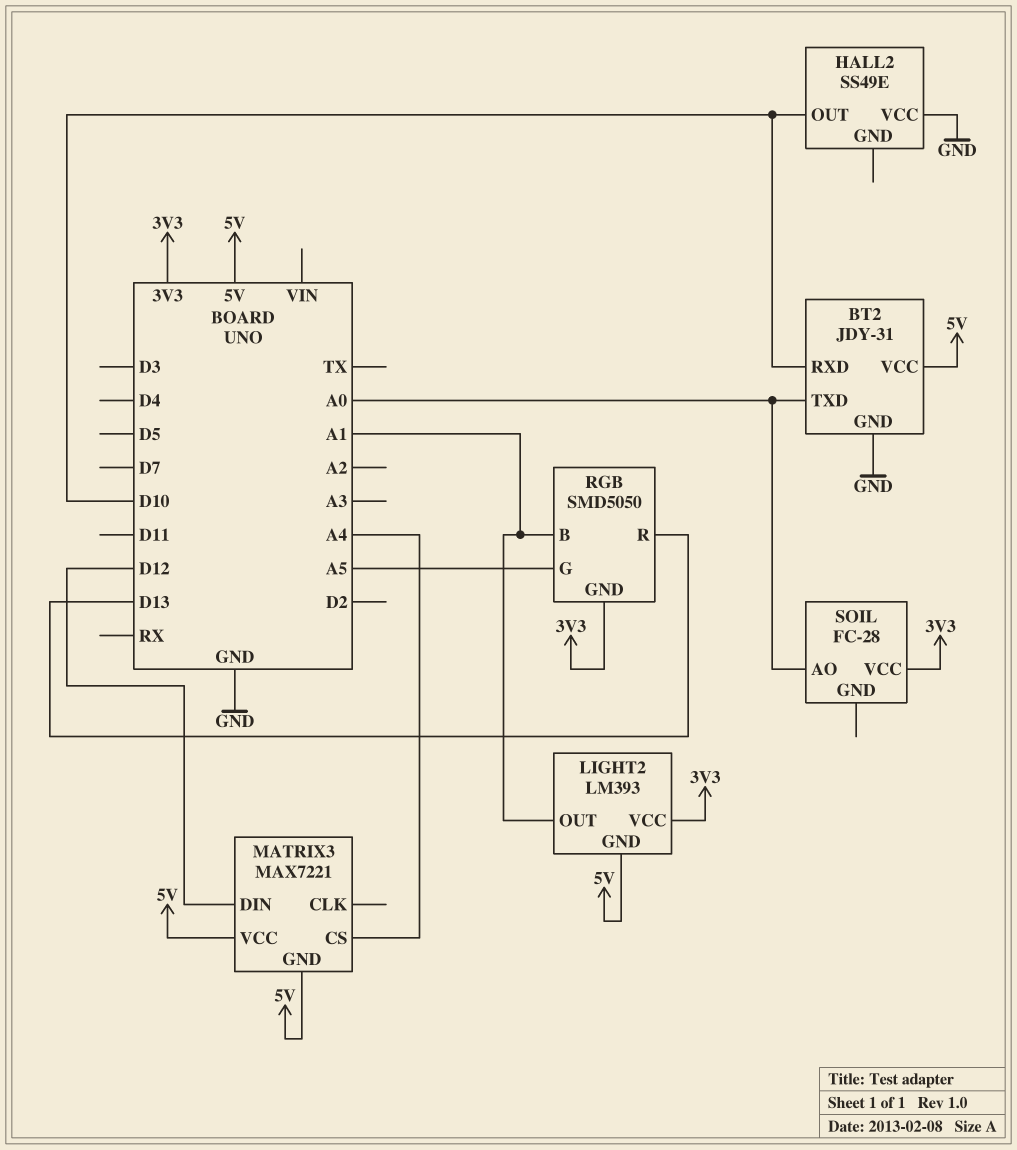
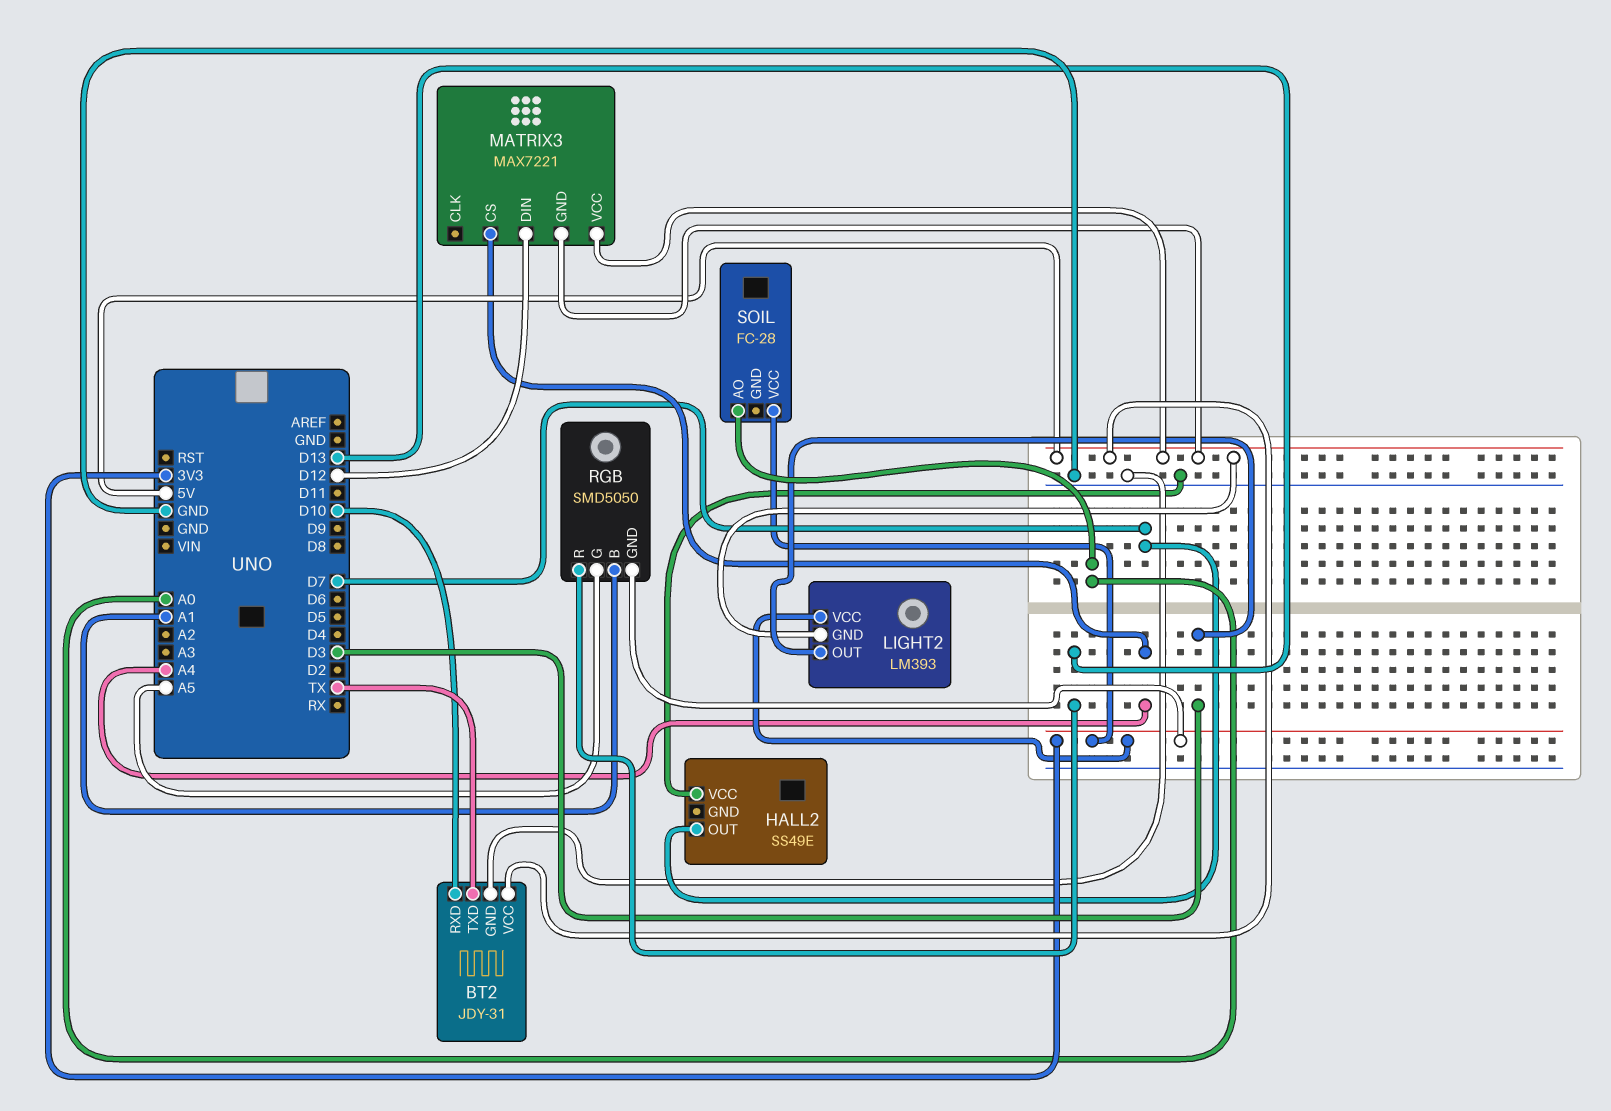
BT2 pin TXD: A0 -> TX
HALL2 pin OUT: D10 -> D7
LIGHT2 pin OUT: A1 -> D3

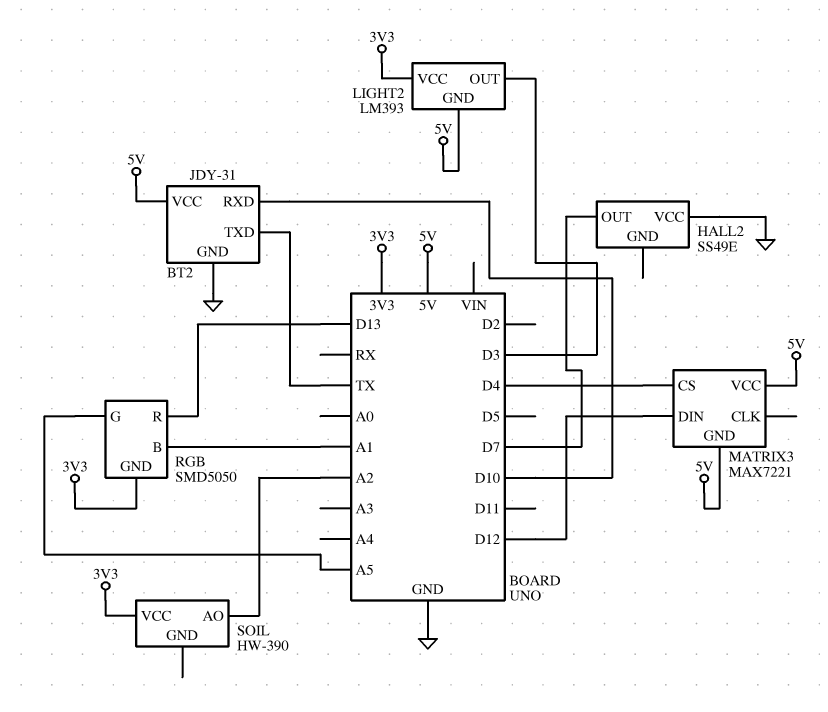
MATRIX3 pin CS: A4 -> D4
SOIL: FC-28 -> HW-390
SOIL pin AO: A0 -> A2

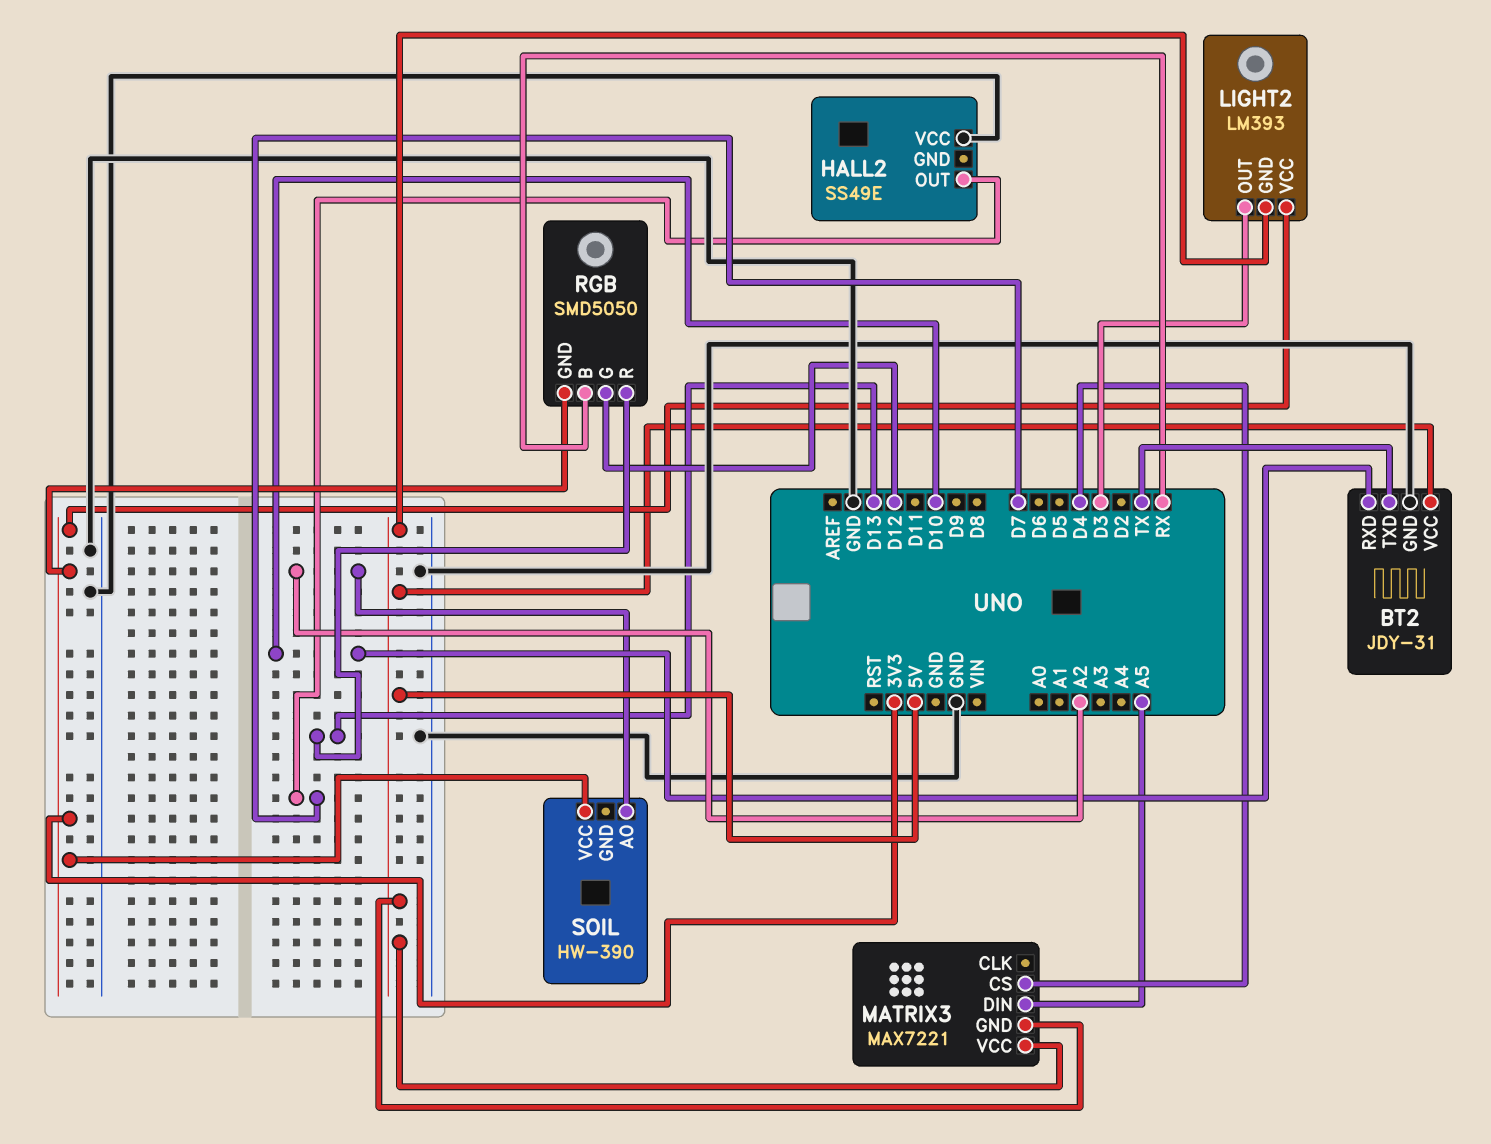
MATRIX3 pin DIN: D12 -> A5
RGB pin B: A1 -> RX
RGB pin G: A5 -> D12

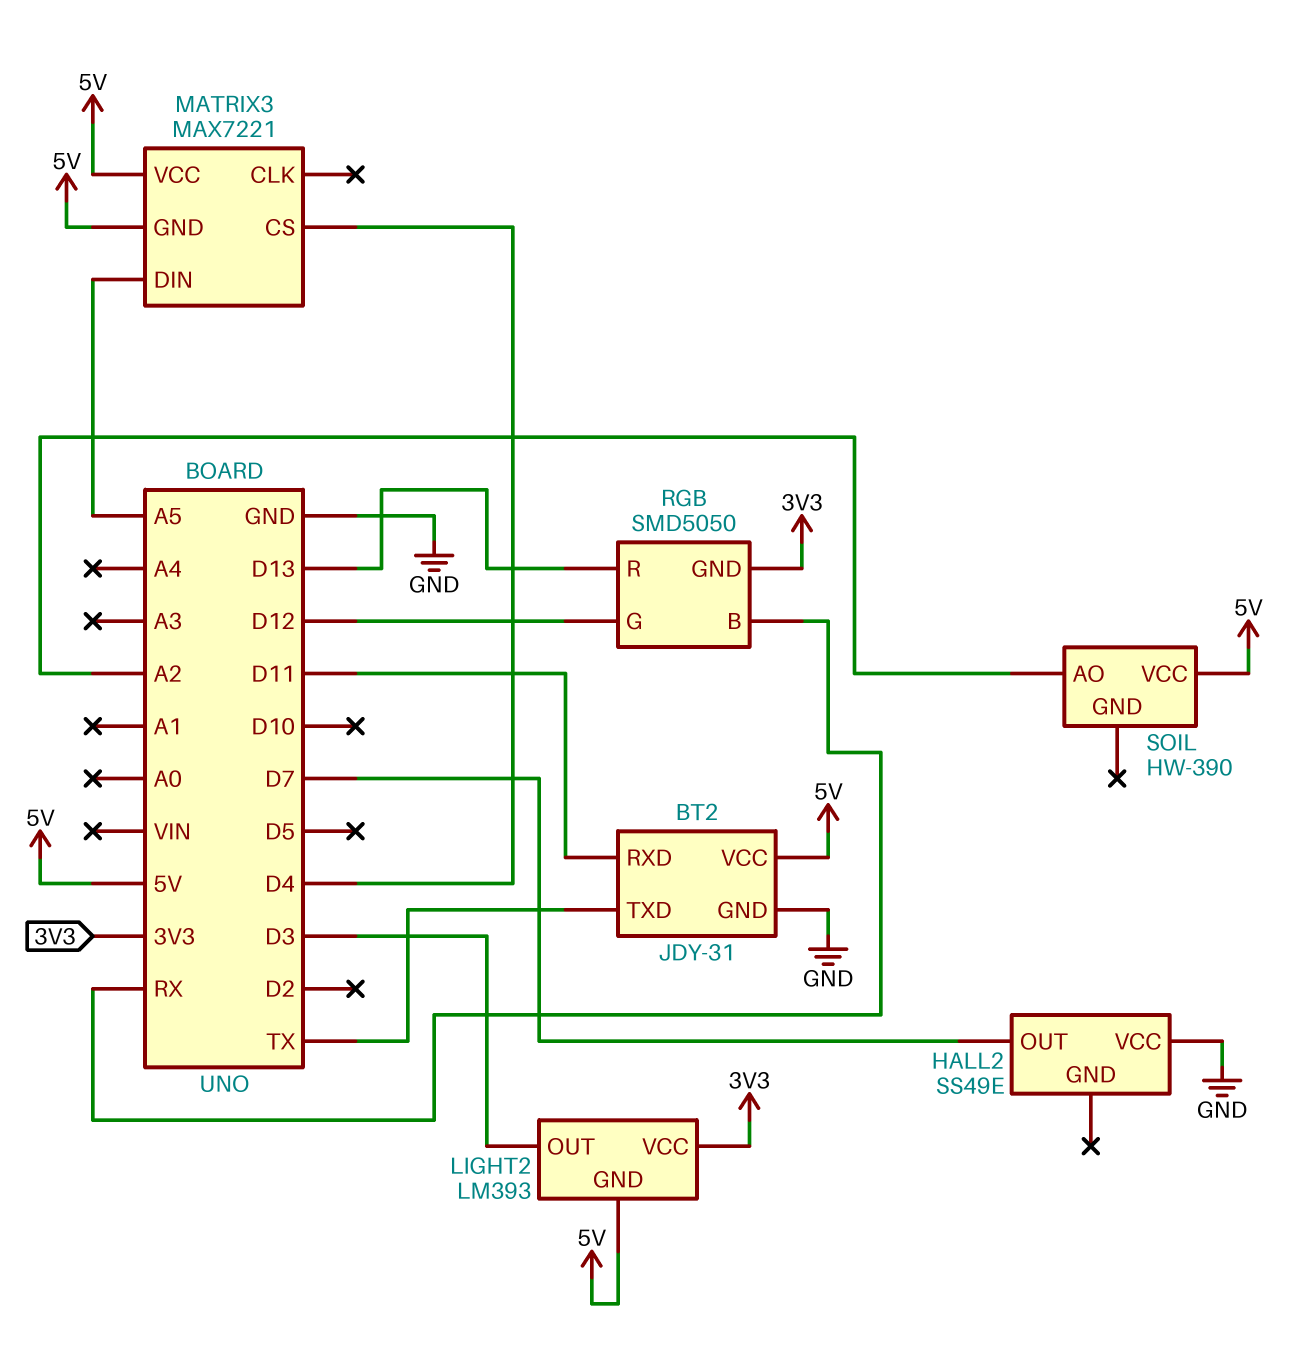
BT2 pin RXD: D10 -> D11
SOIL pin VCC: 3V3 -> 5V

